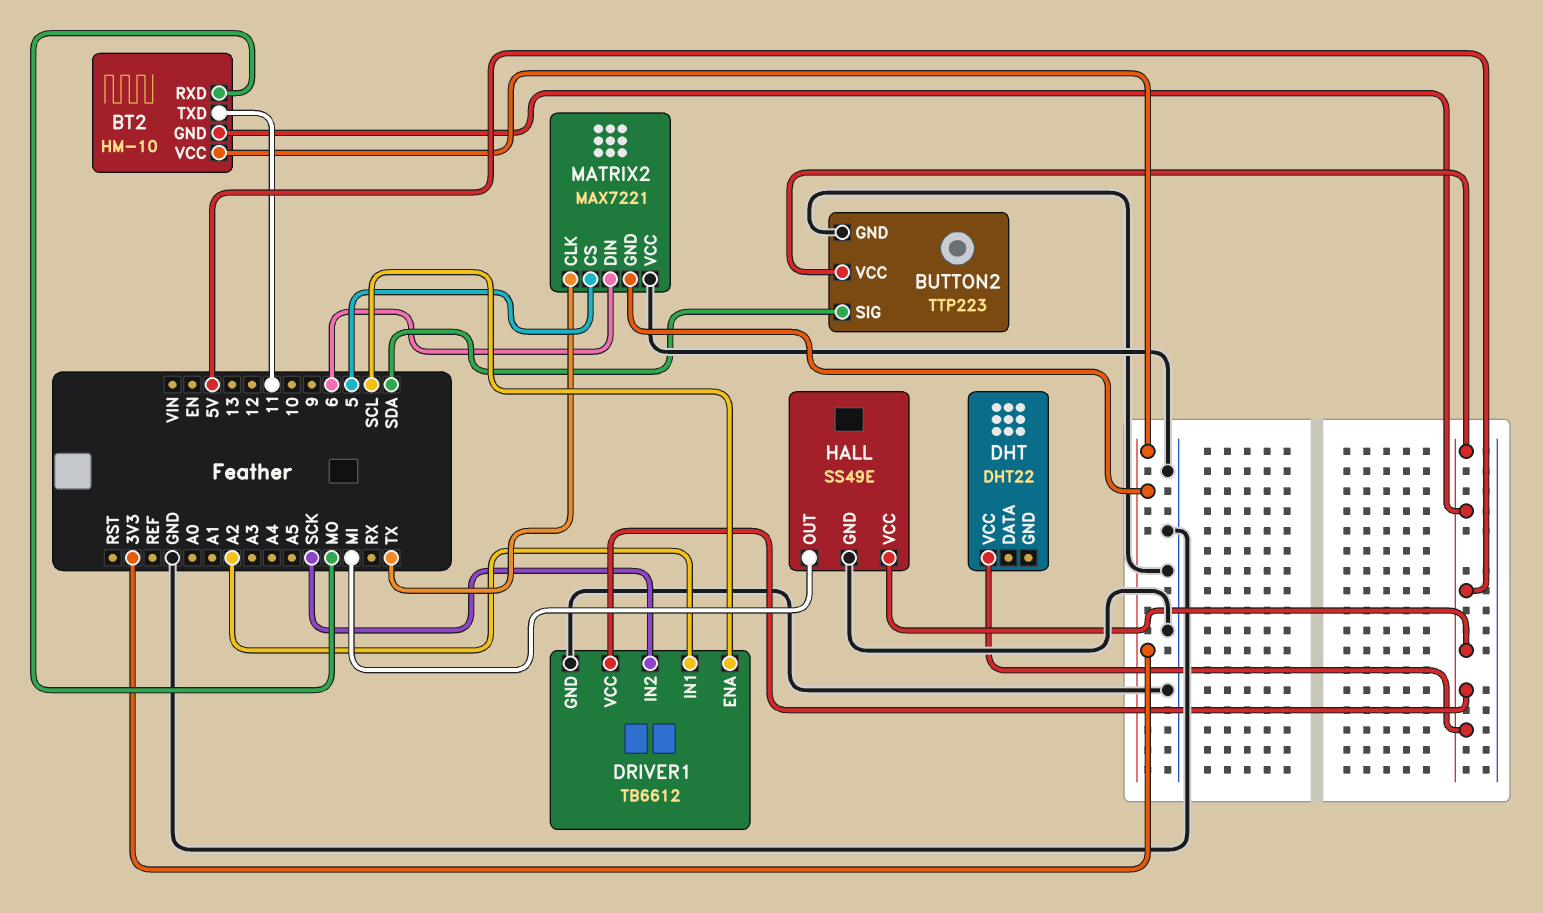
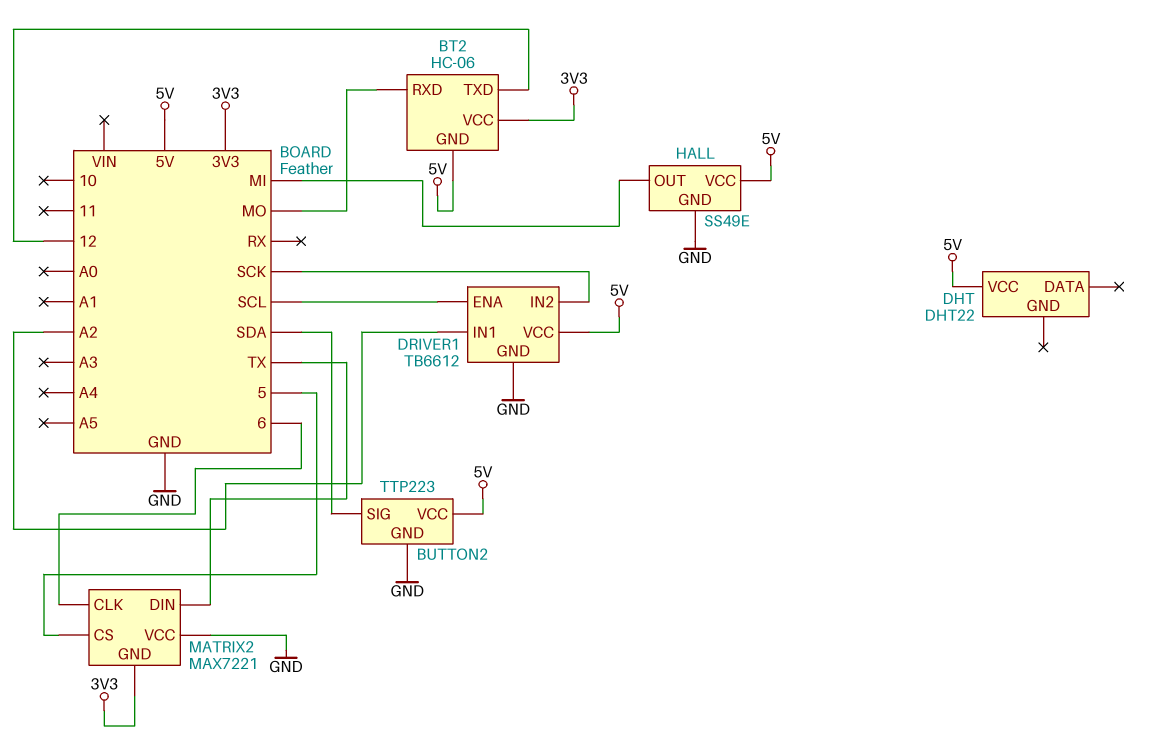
BT2: HM-10 -> HC-06
BT2 pin TXD: 11 -> 12
MATRIX2 pin CLK: TX -> 6
MATRIX2 pin DIN: 6 -> TX

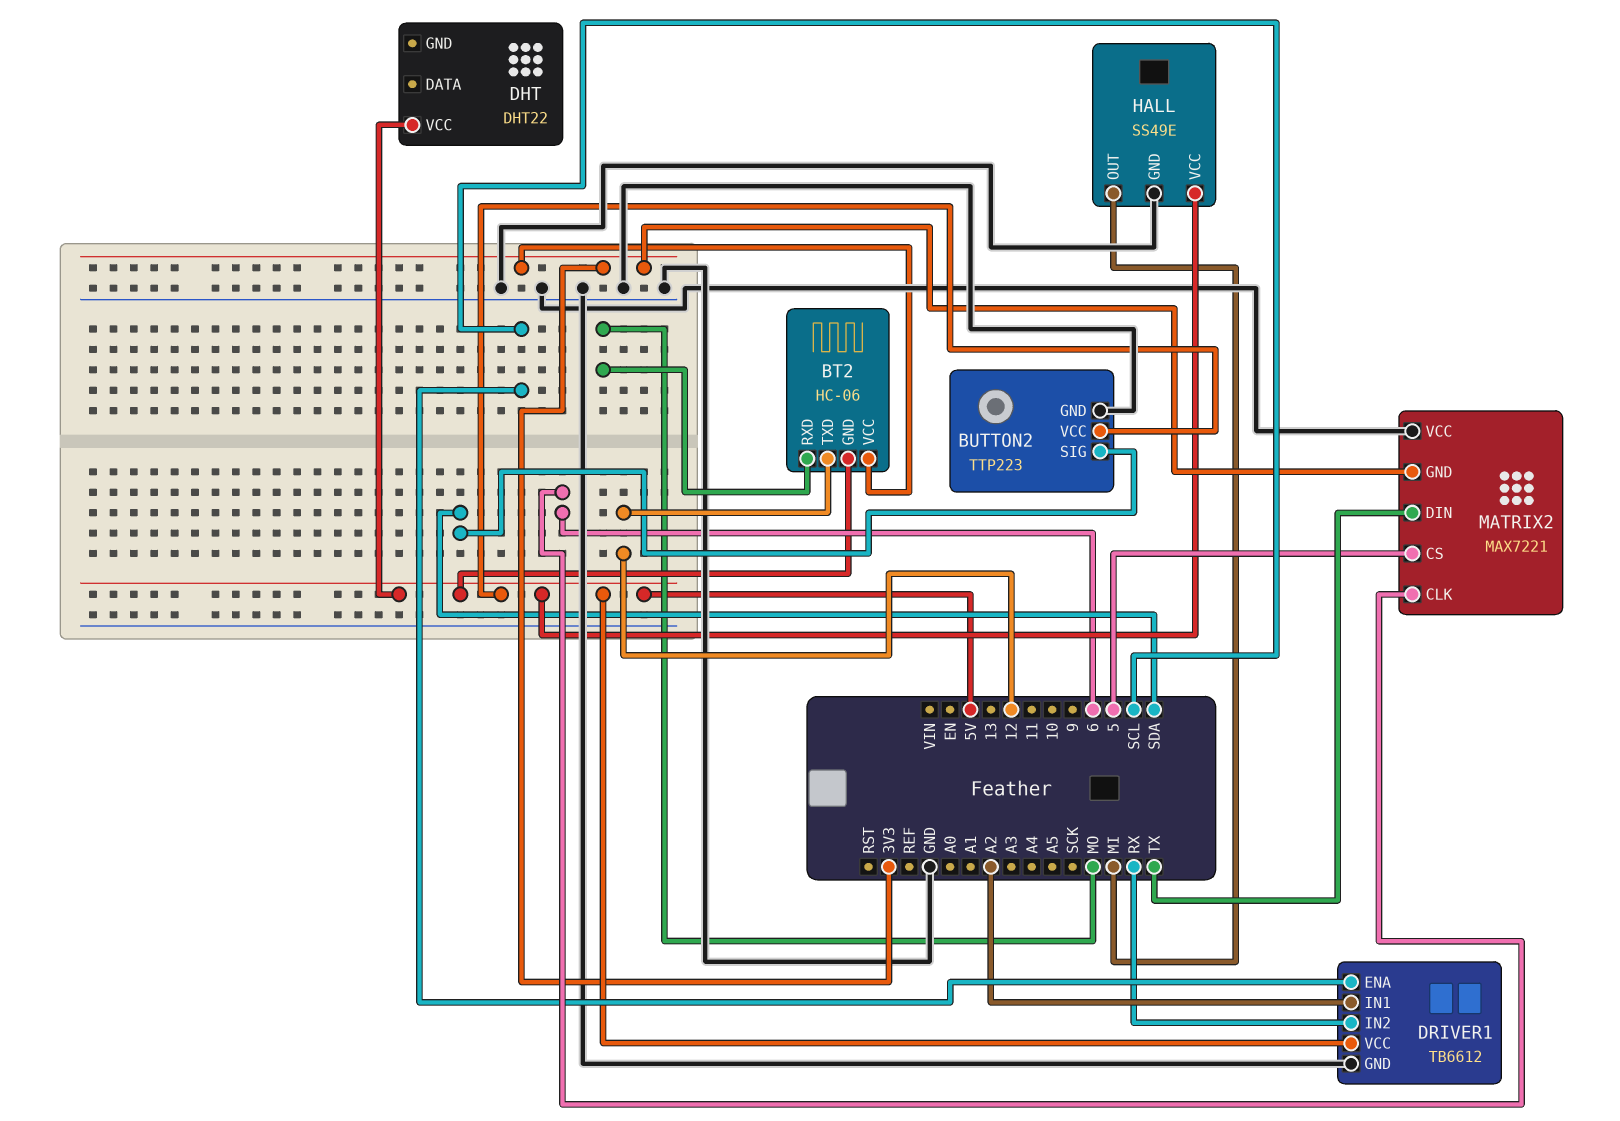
DRIVER1 pin IN2: SCK -> RX

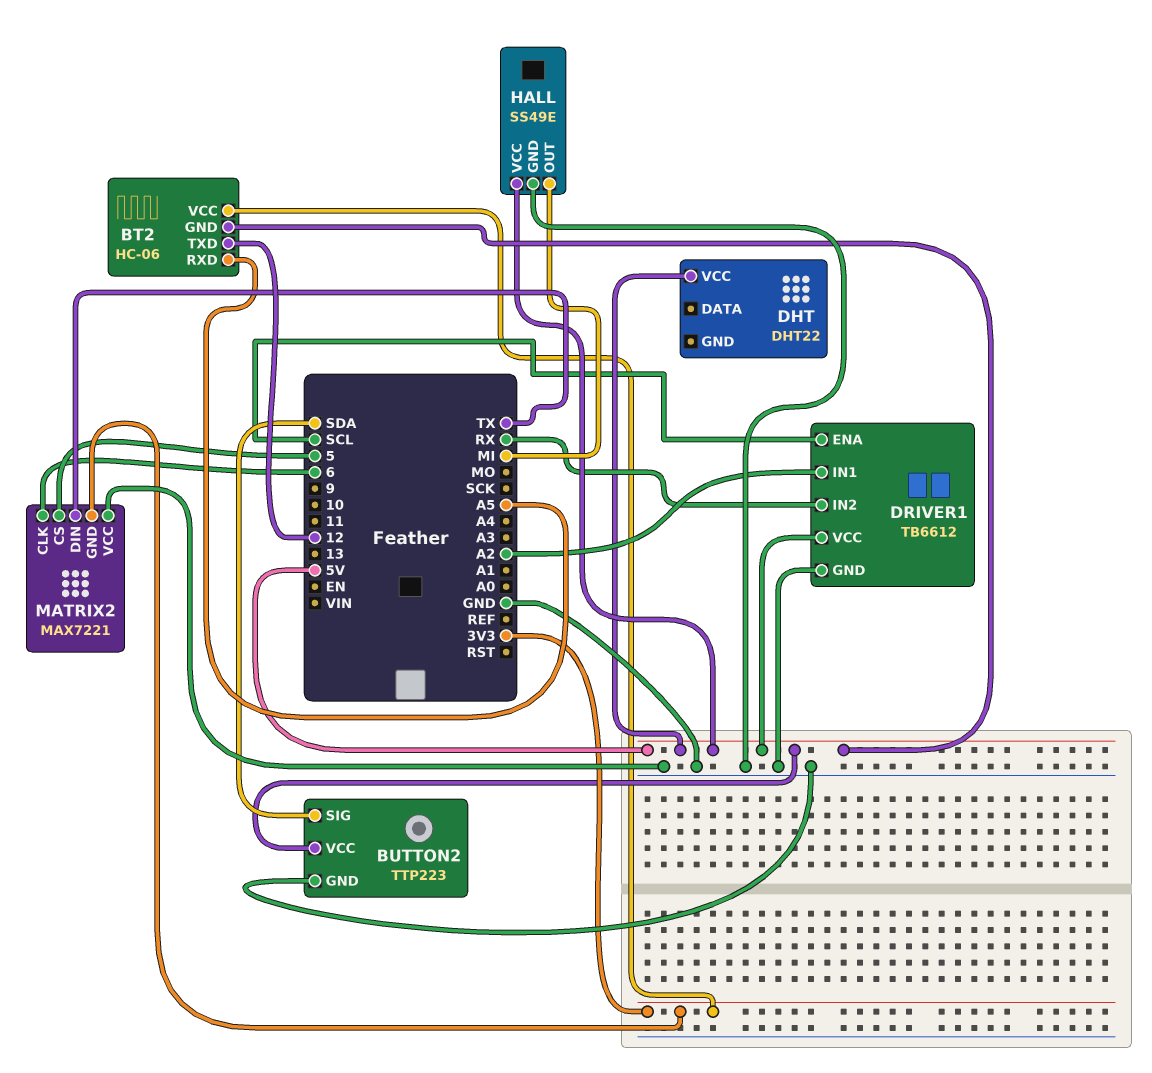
BT2 pin RXD: MO -> A5

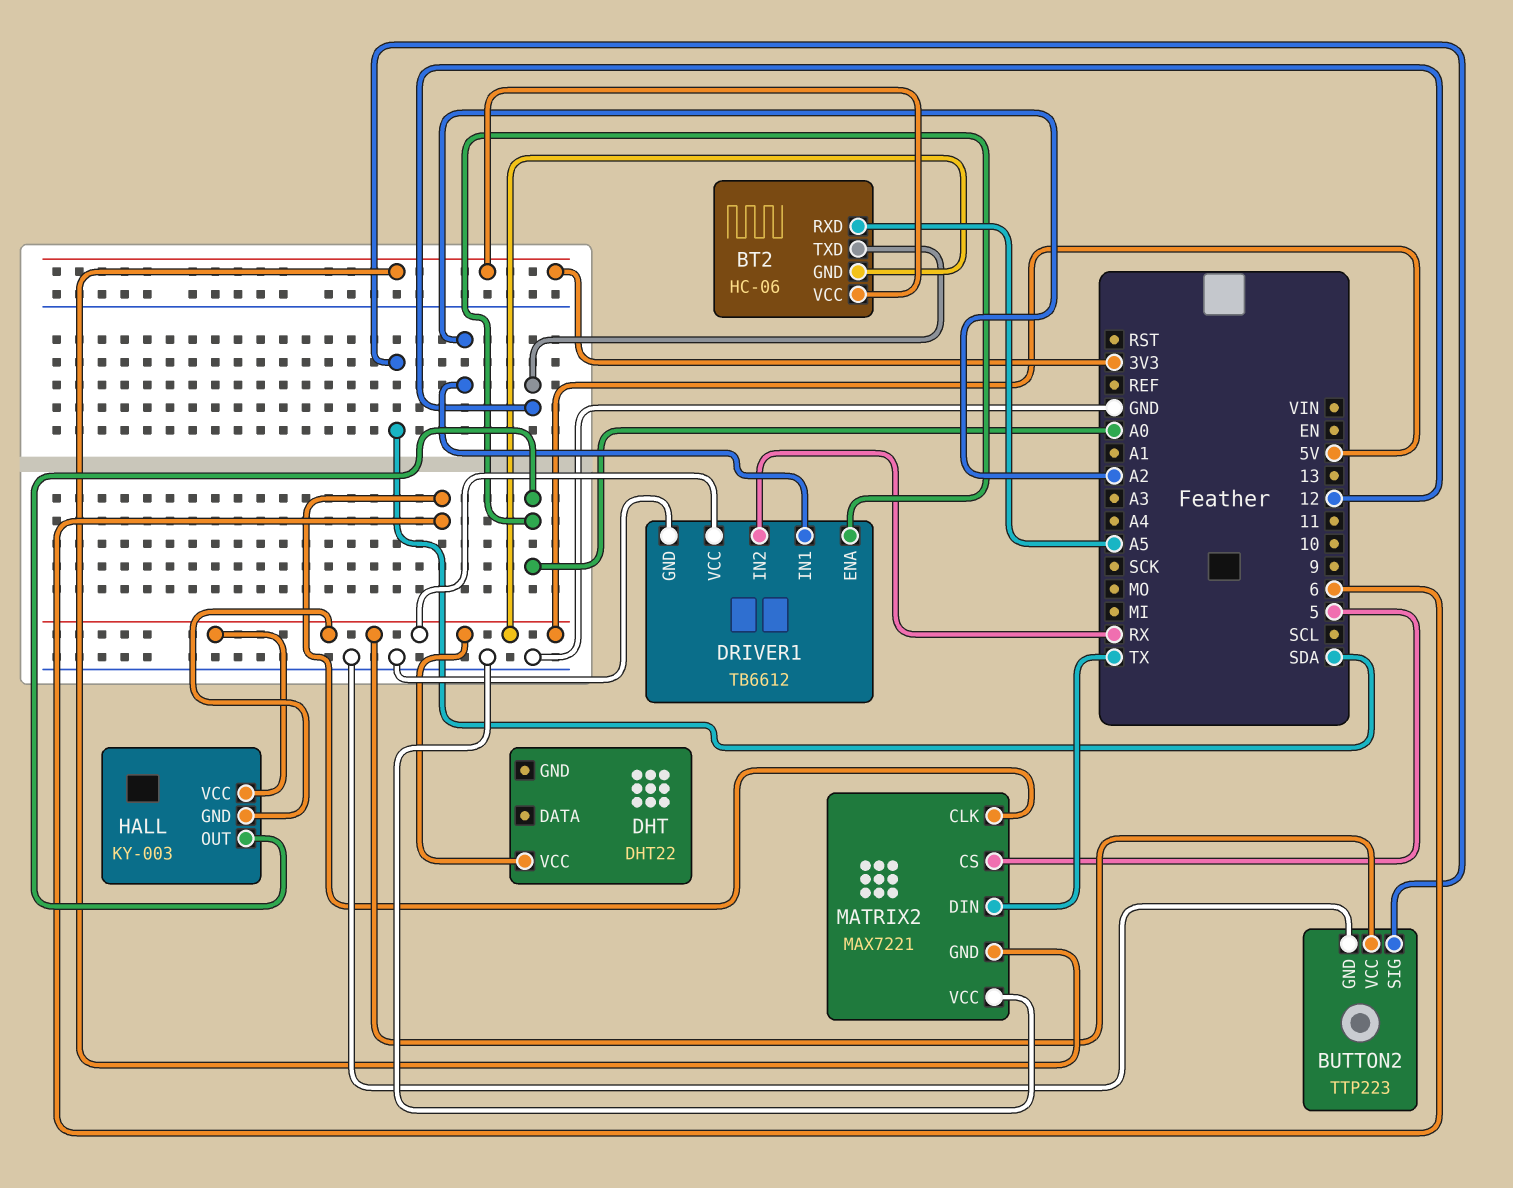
DRIVER1 pin ENA: SCL -> A0
HALL: SS49E -> KY-003
HALL pin GND: GND -> 5V
HALL pin OUT: MI -> A0

